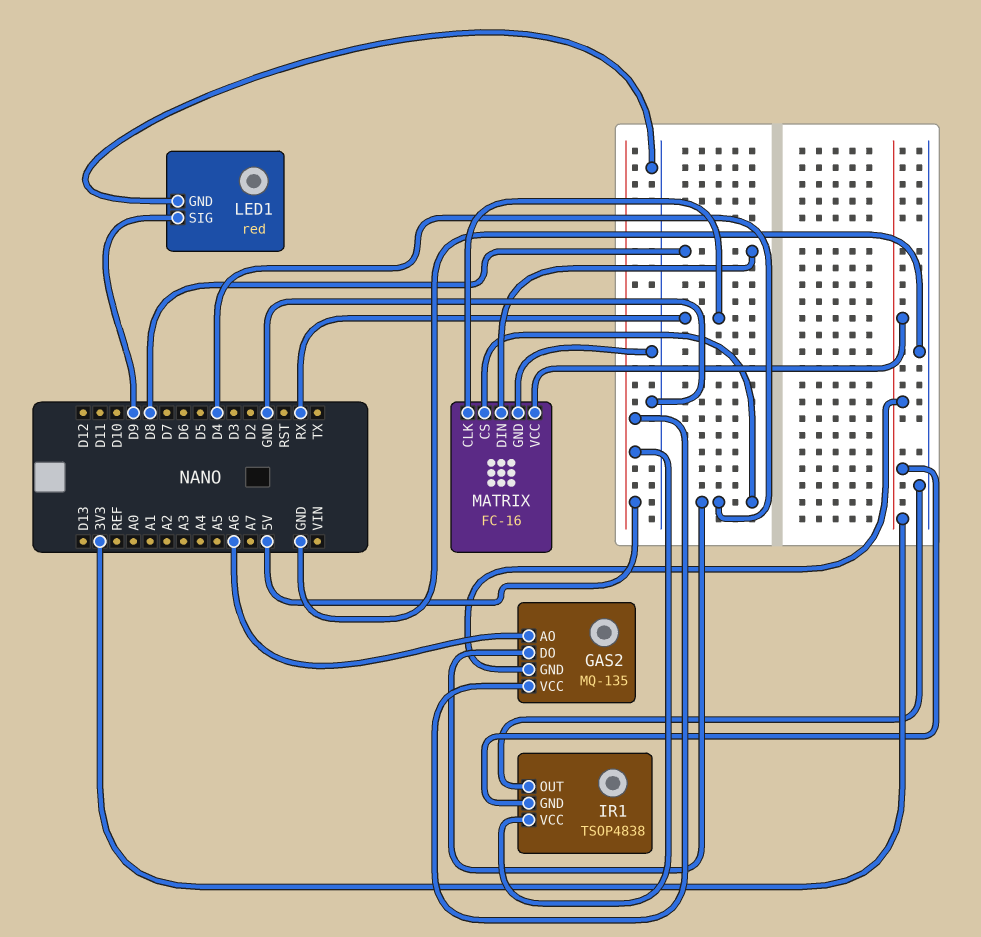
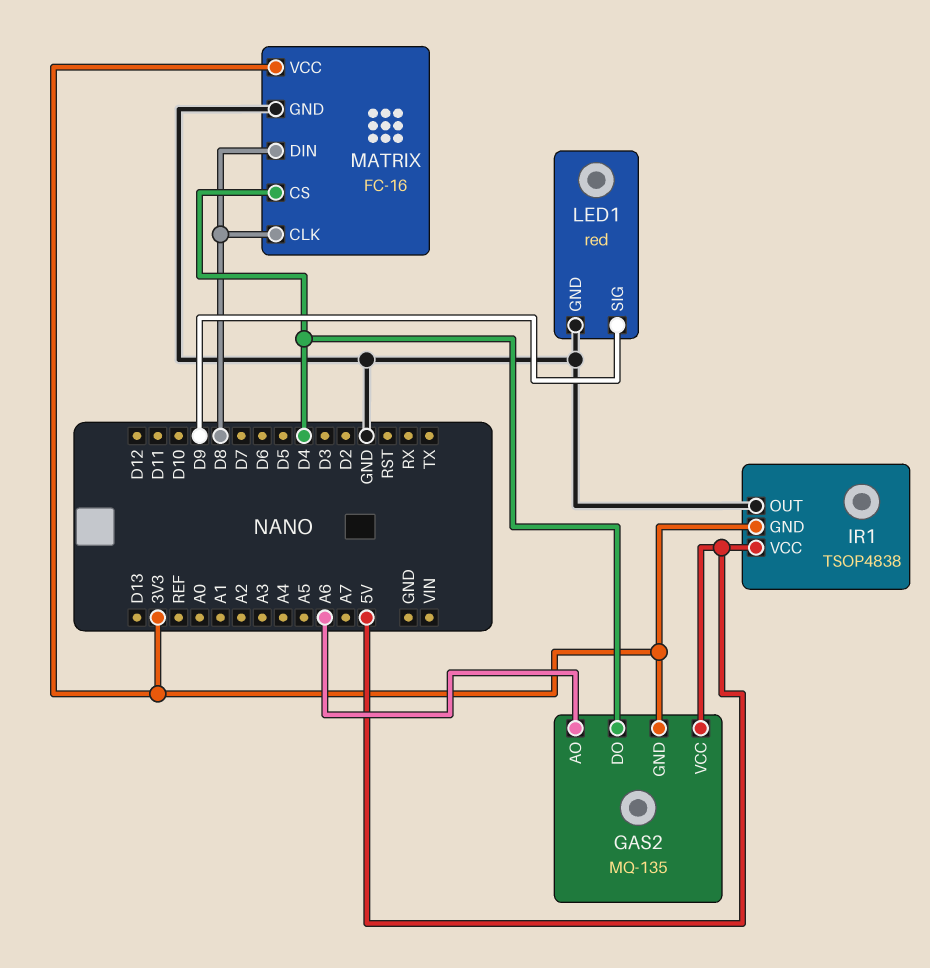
MATRIX pin CLK: RX -> D8

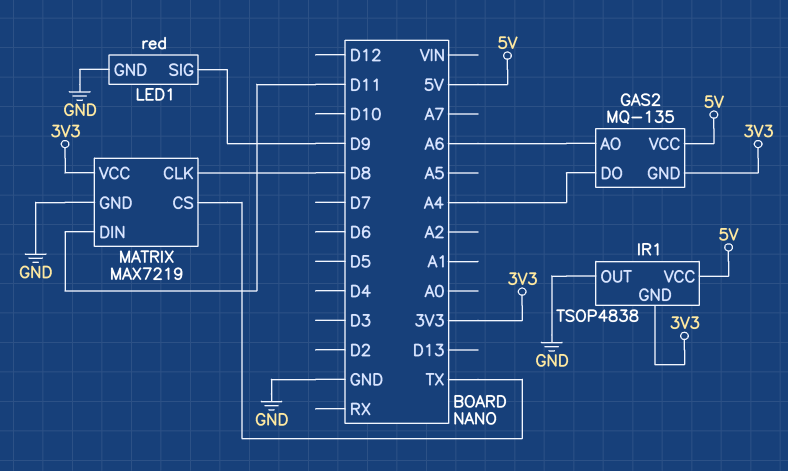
GAS2 pin DO: D4 -> A4
MATRIX: FC-16 -> MAX7219
MATRIX pin CS: D4 -> TX
MATRIX pin DIN: D8 -> D11

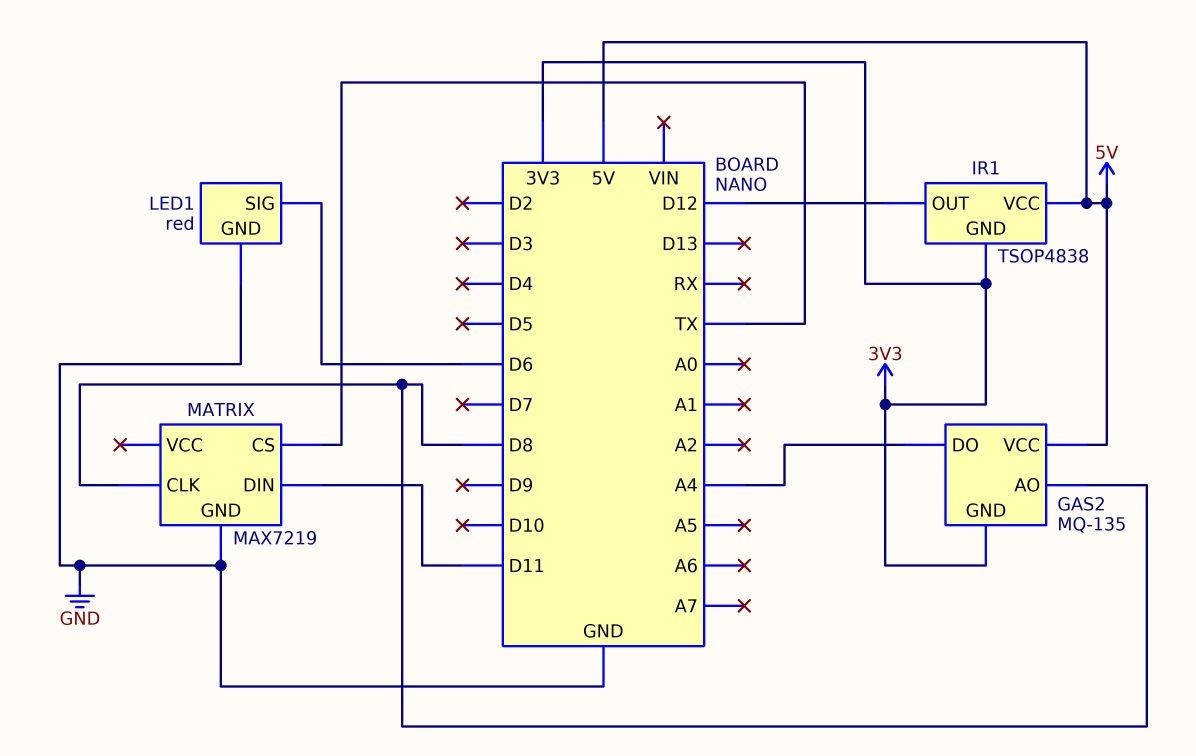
GAS2 pin AO: A6 -> D8
IR1 pin OUT: GND -> D12
LED1 pin SIG: D9 -> D6
MATRIX pin VCC: 3V3 -> none

